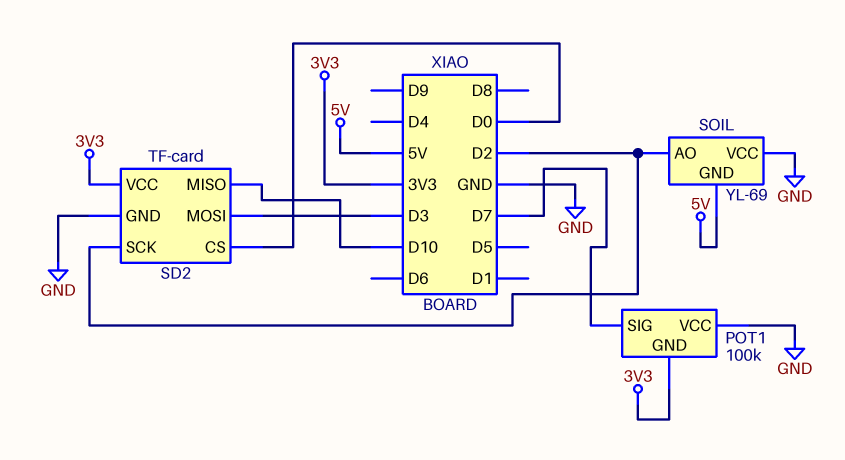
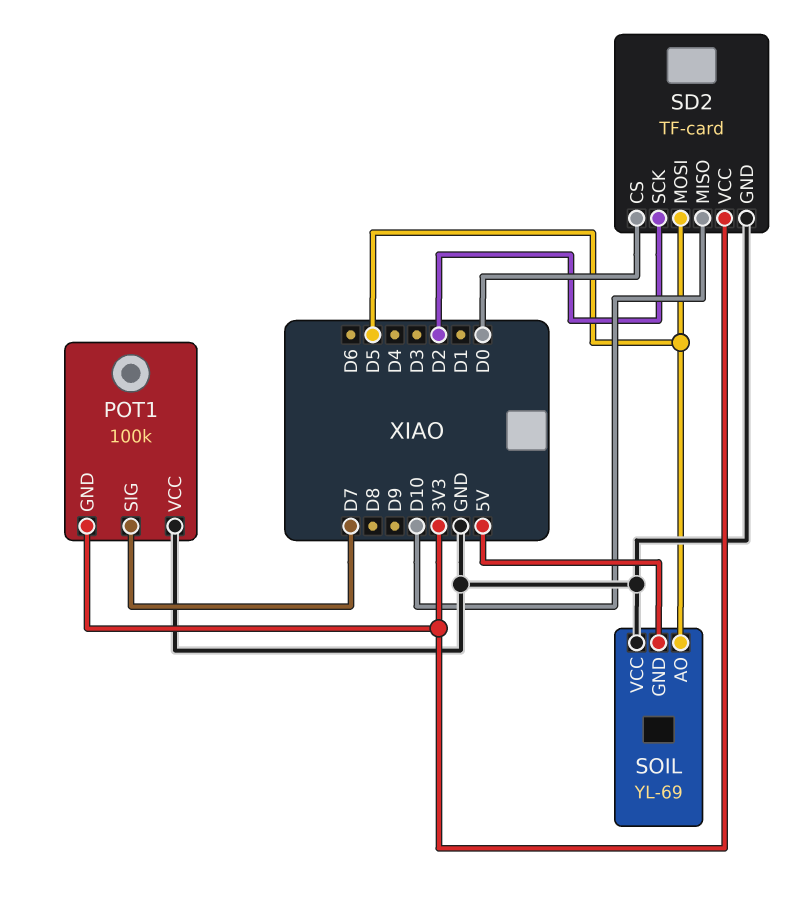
SD2 pin MOSI: D3 -> D5
SOIL pin AO: D2 -> D5

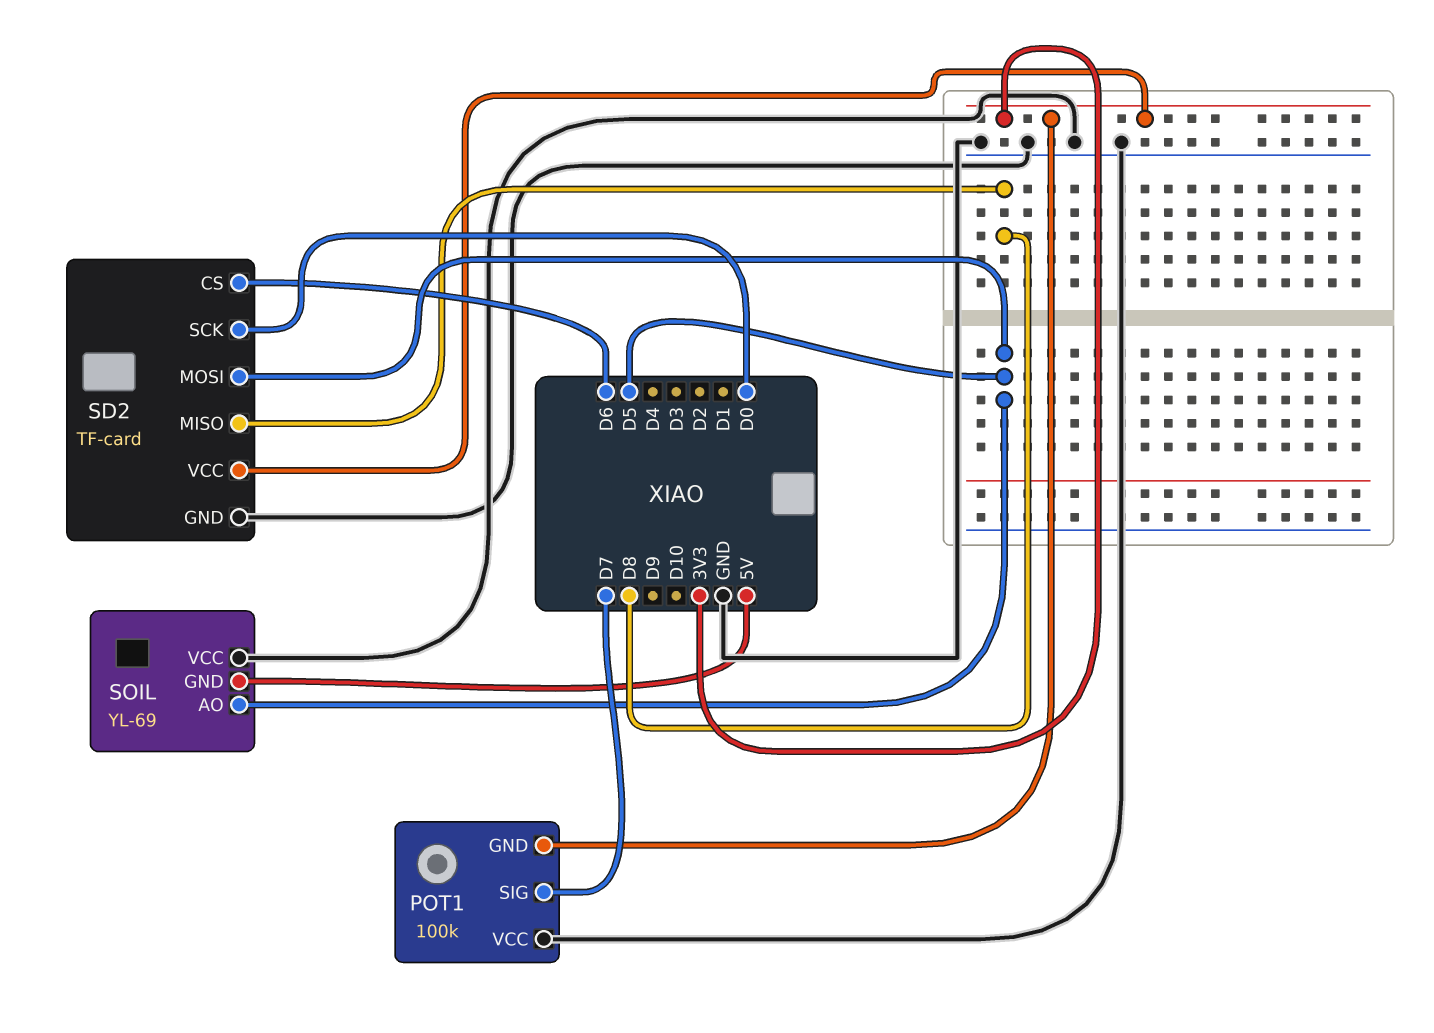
SD2 pin CS: D0 -> D6
SD2 pin MISO: D10 -> D8
SD2 pin SCK: D2 -> D0

